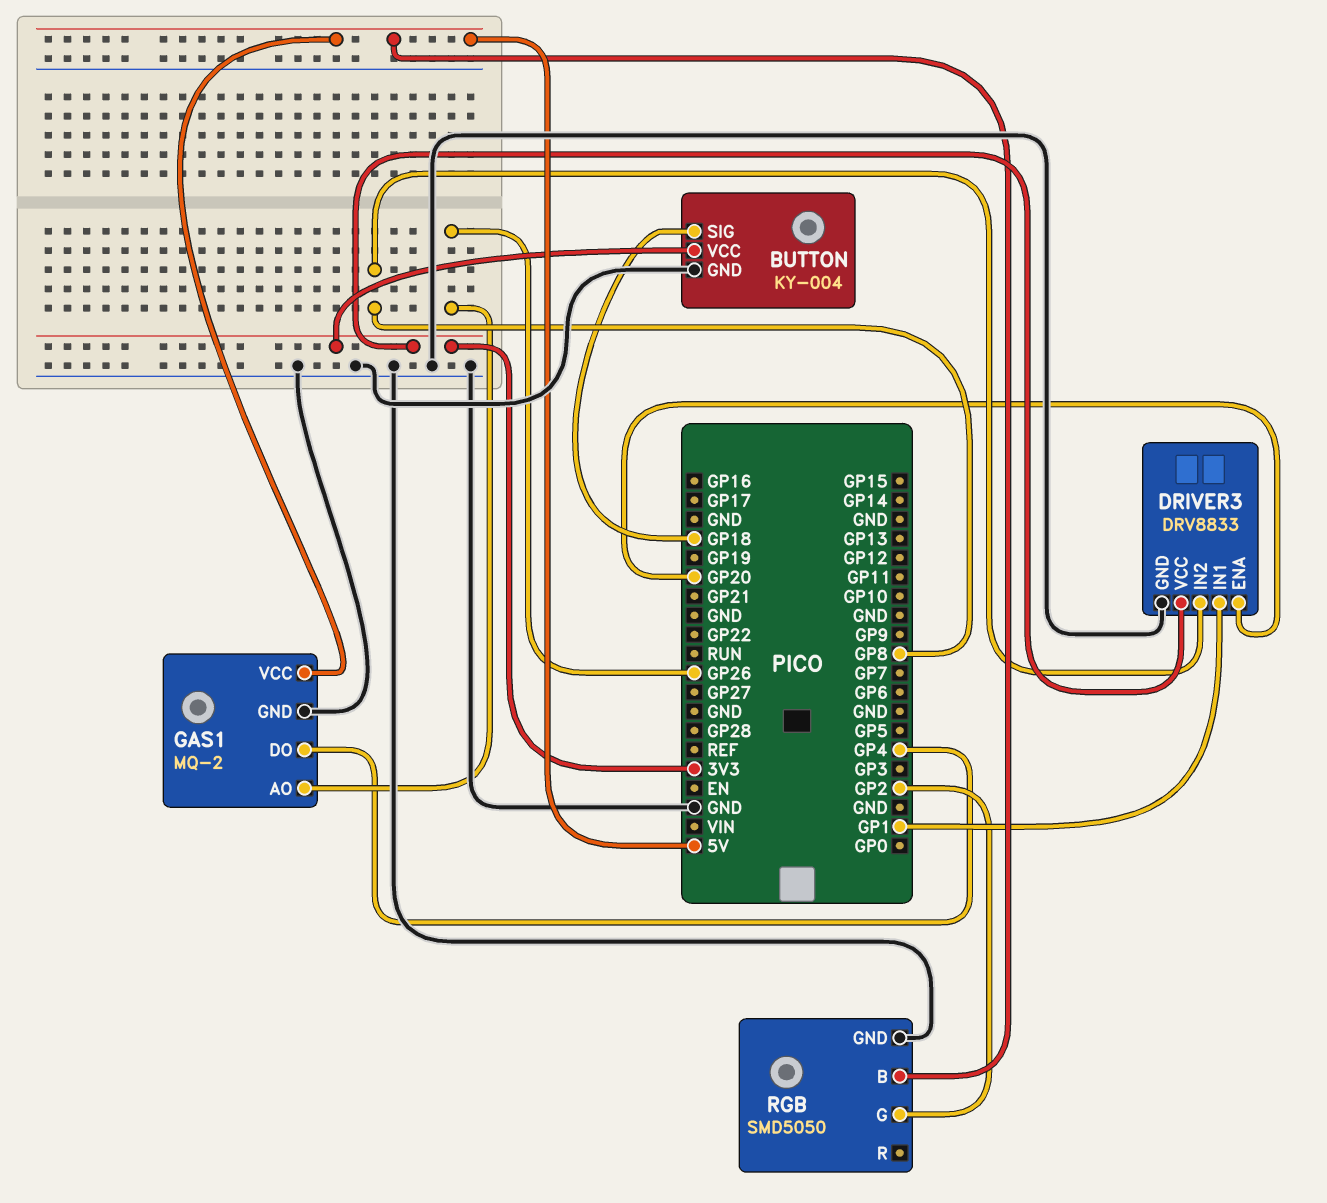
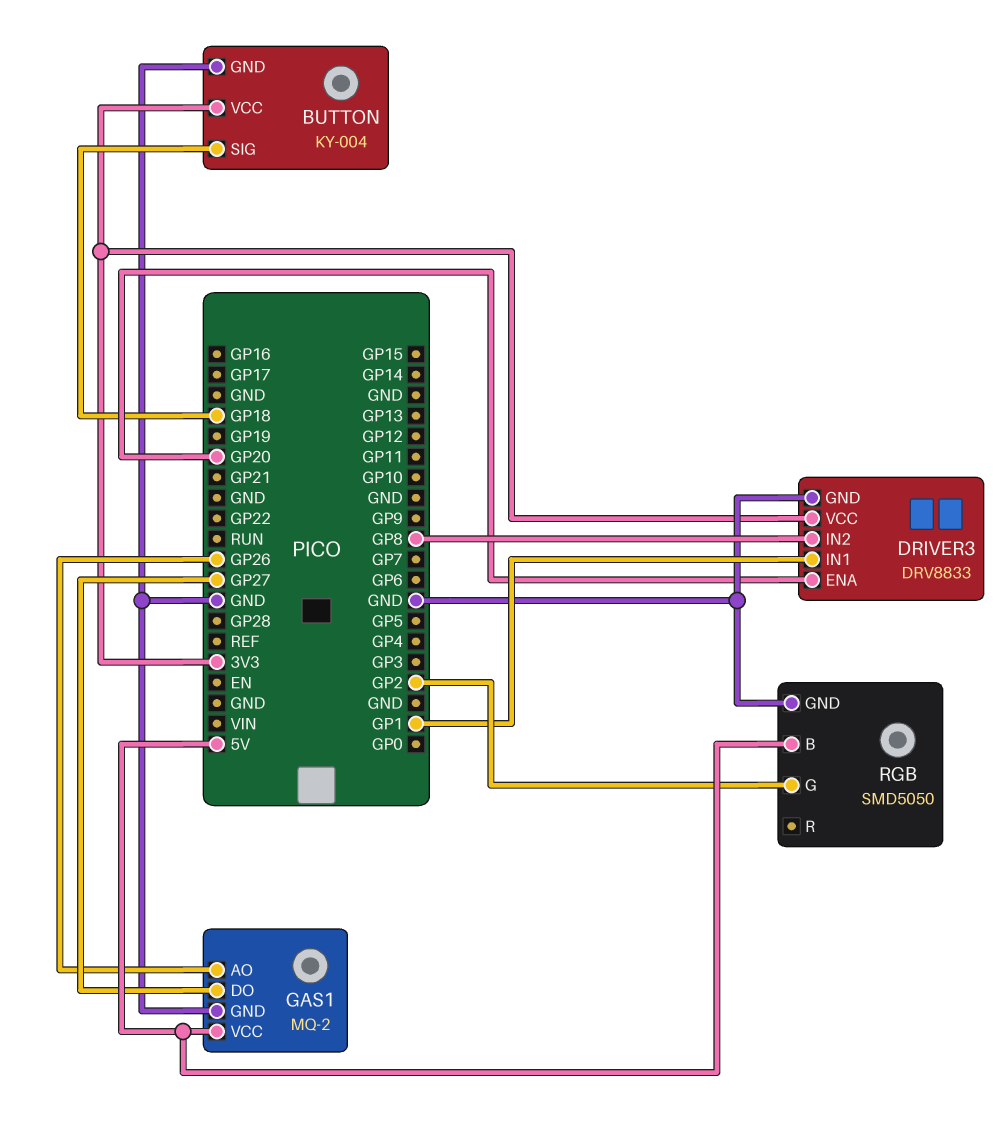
GAS1 pin DO: GP4 -> GP27

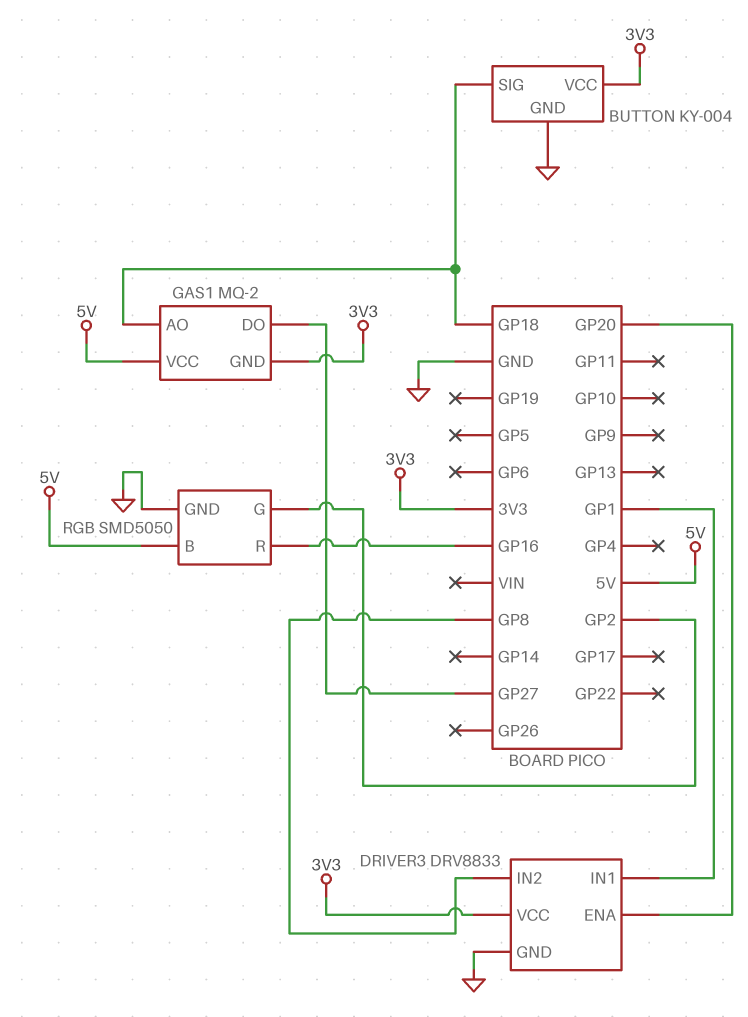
GAS1 pin AO: GP26 -> GP18
GAS1 pin GND: GND -> 3V3
RGB pin R: none -> GP16

